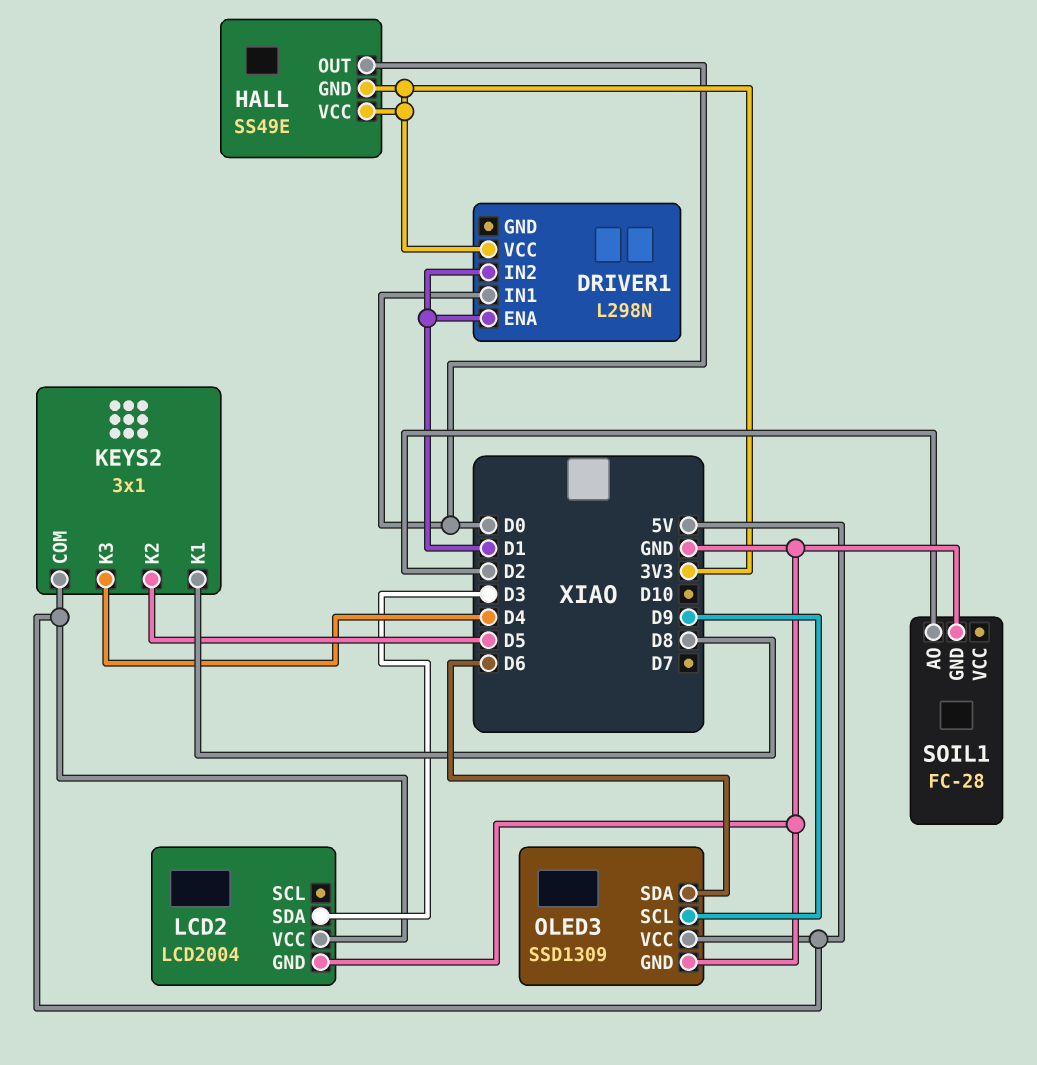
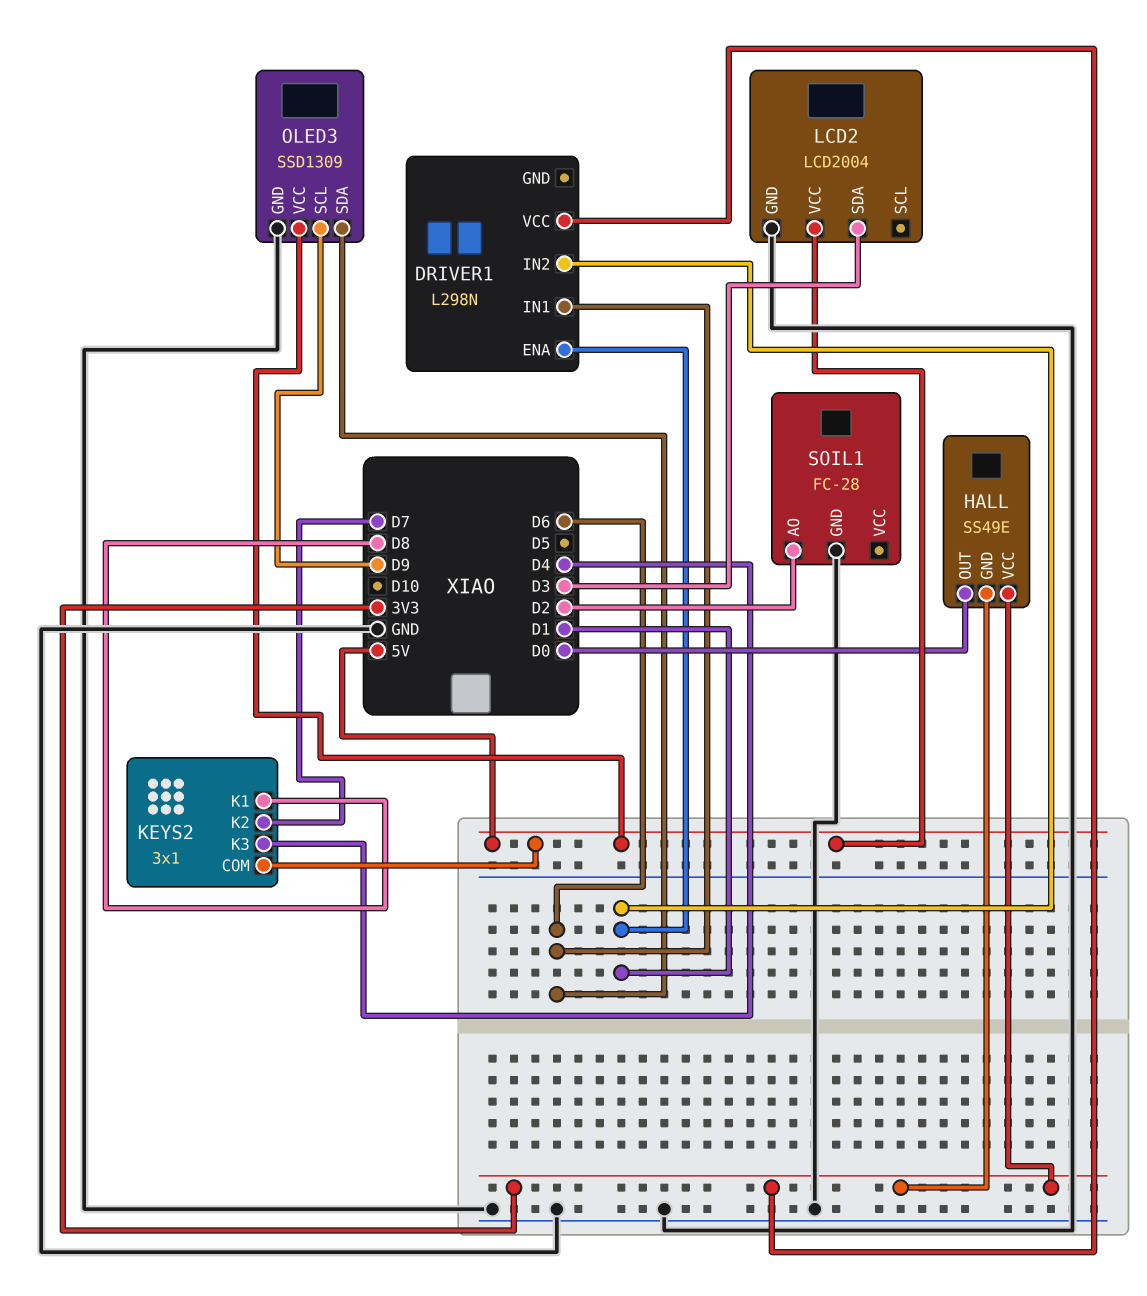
DRIVER1 pin IN1: D0 -> D6
KEYS2 pin K2: D5 -> D7

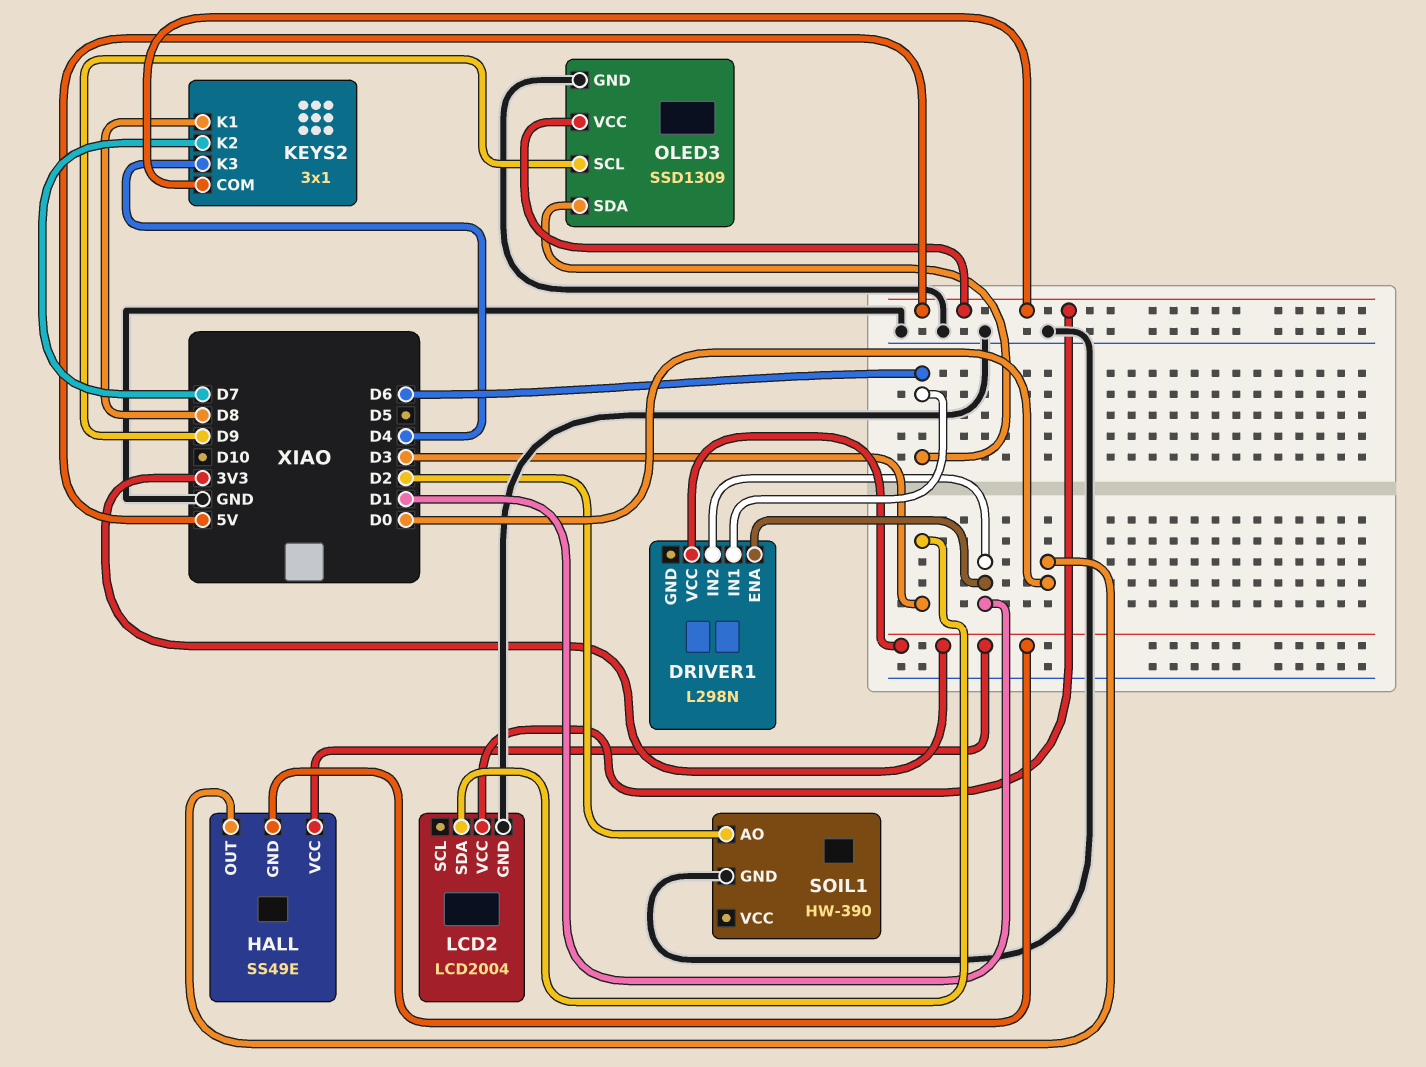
SOIL1: FC-28 -> HW-390

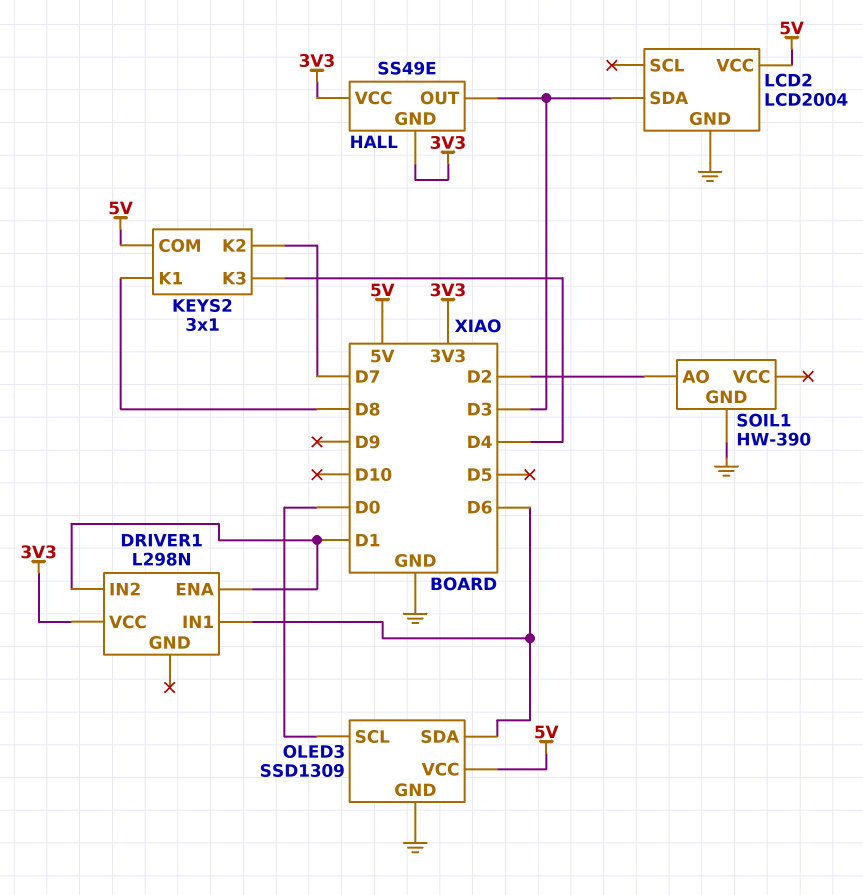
HALL pin OUT: D0 -> D3
OLED3 pin SCL: D9 -> D0

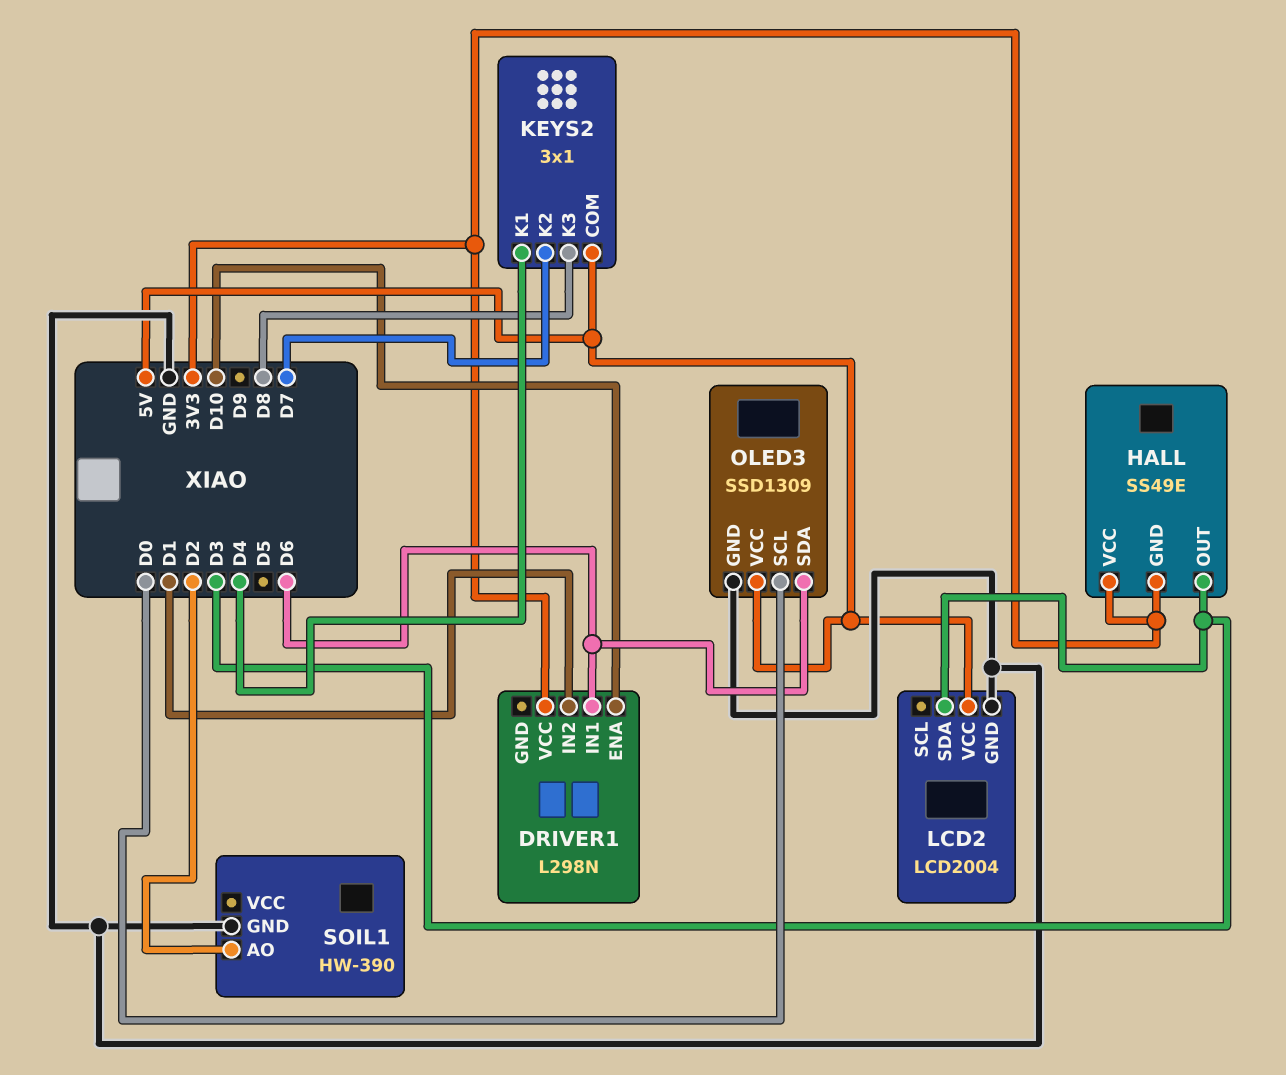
DRIVER1 pin ENA: D1 -> D10
KEYS2 pin K1: D8 -> D4
KEYS2 pin K3: D4 -> D8

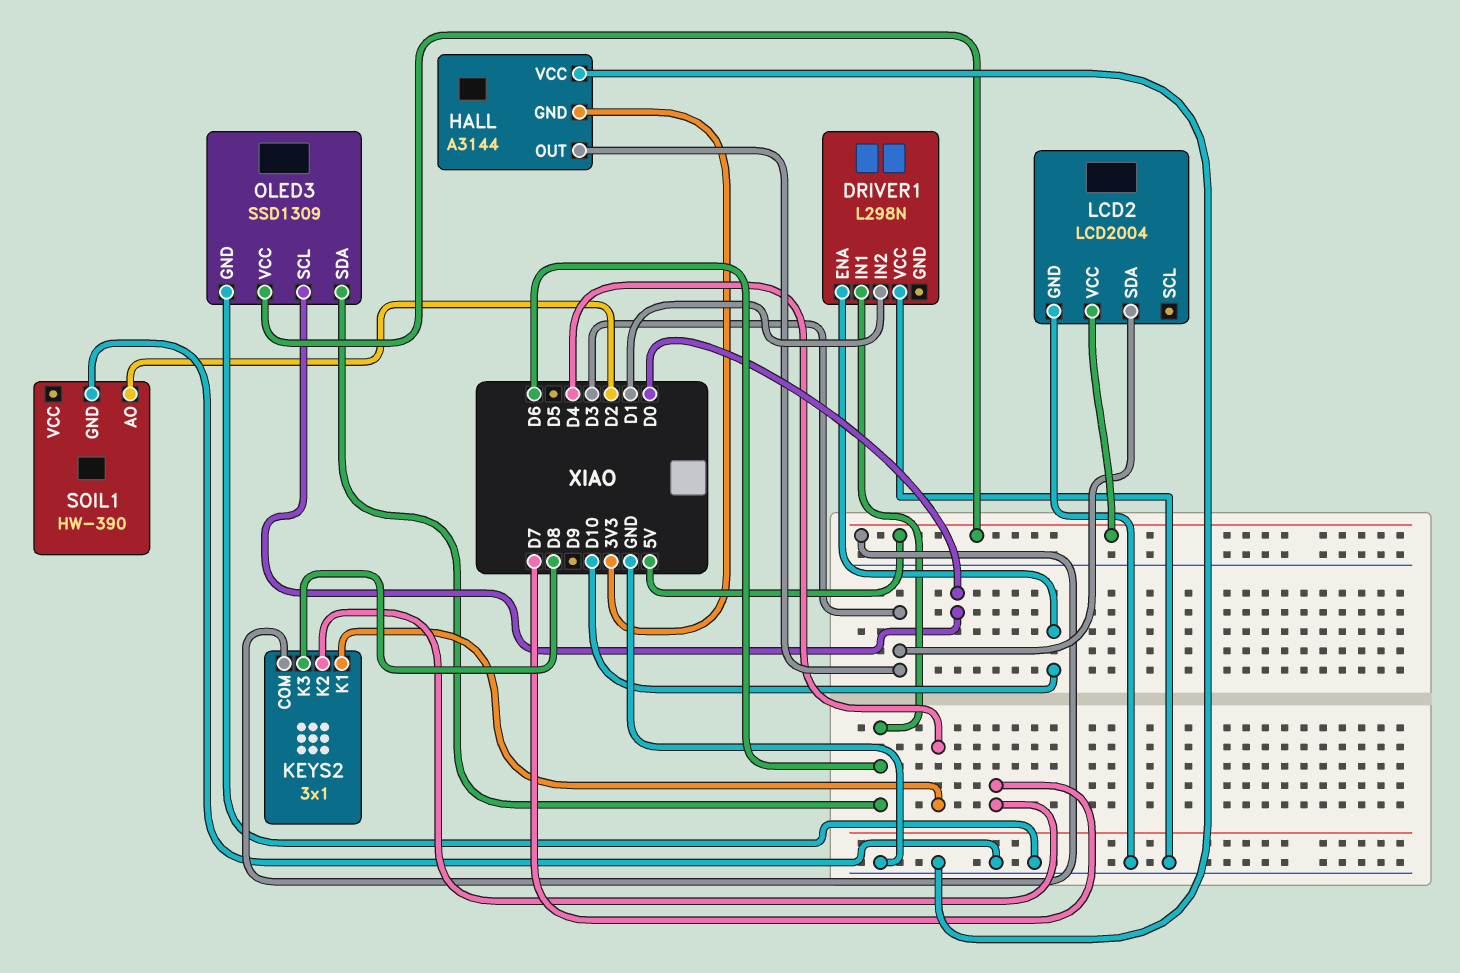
DRIVER1 pin VCC: 3V3 -> GND
HALL: SS49E -> A3144
HALL pin VCC: 3V3 -> GND

